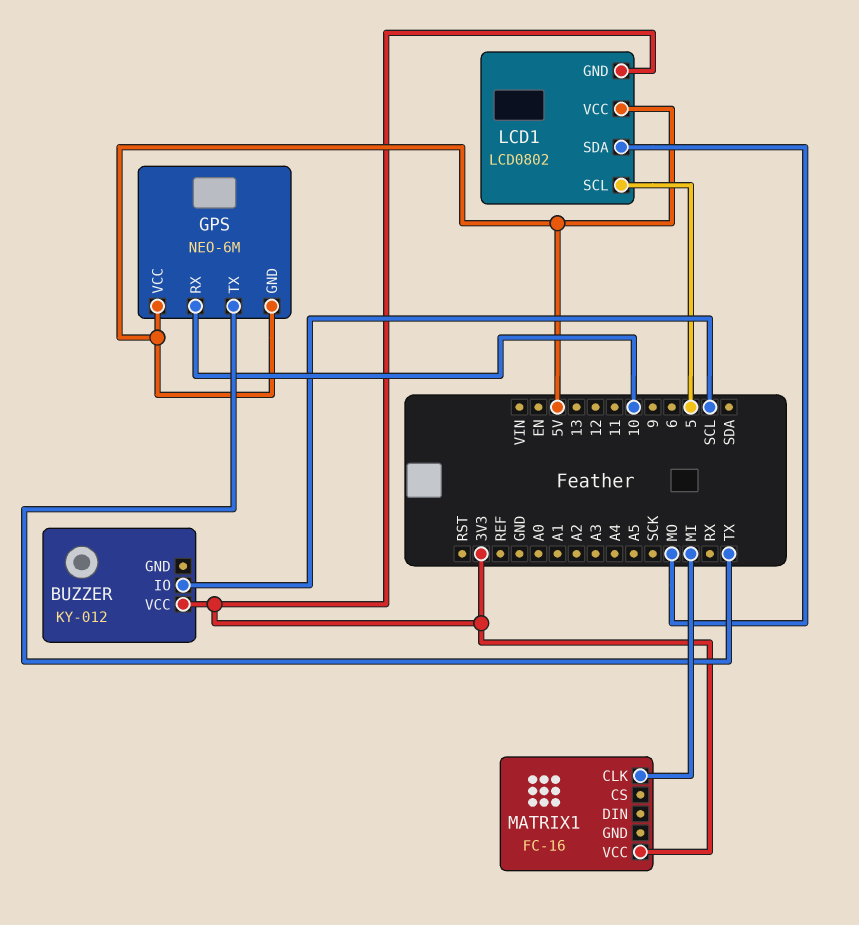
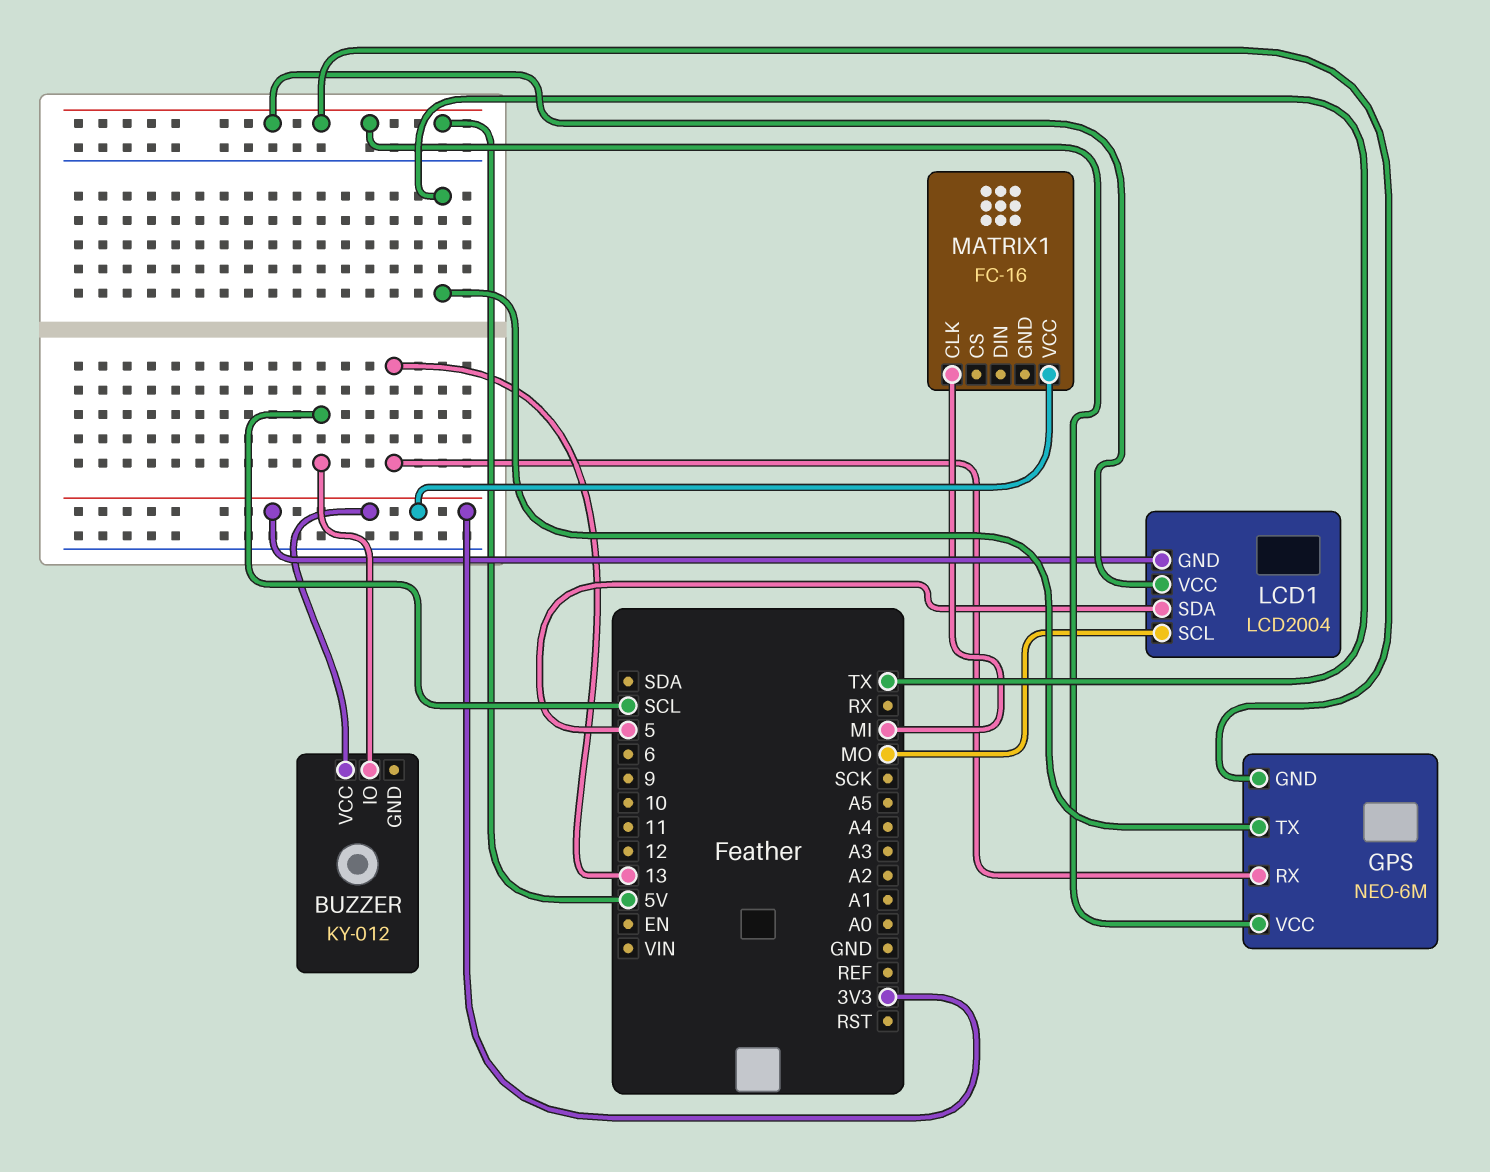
GPS pin RX: 10 -> 13
LCD1: LCD0802 -> LCD2004
LCD1 pin SCL: 5 -> MO
LCD1 pin SDA: MO -> 5

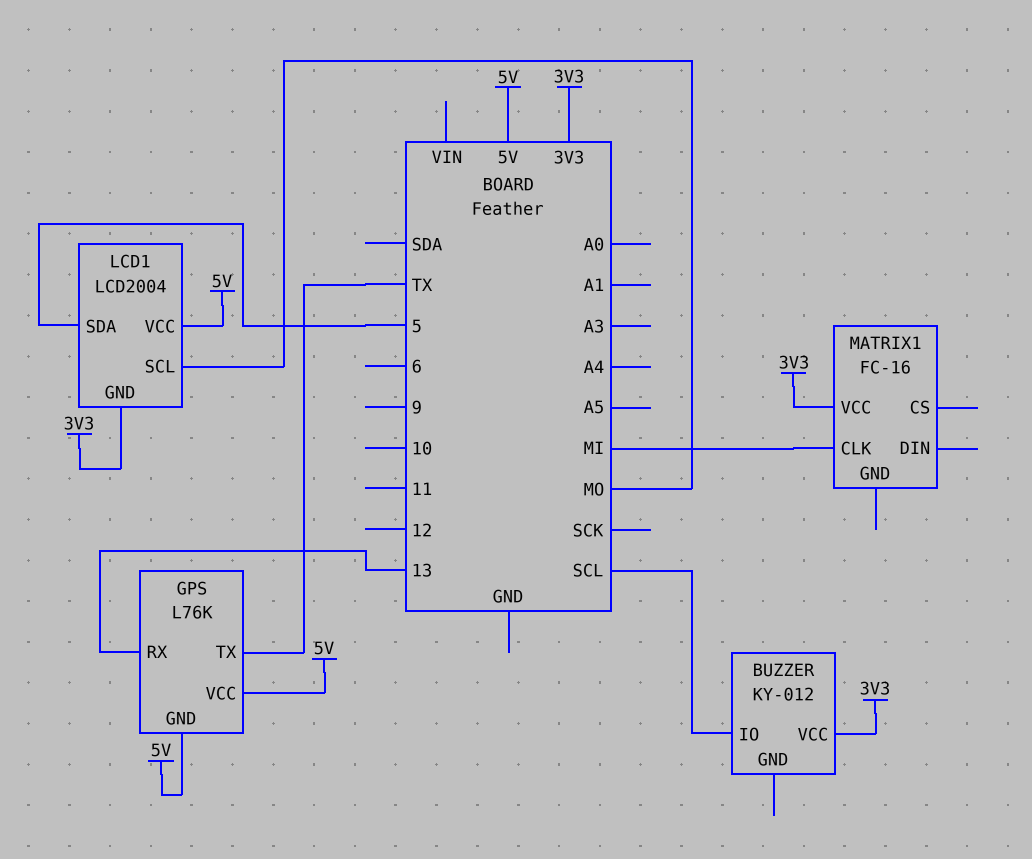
GPS: NEO-6M -> L76K

